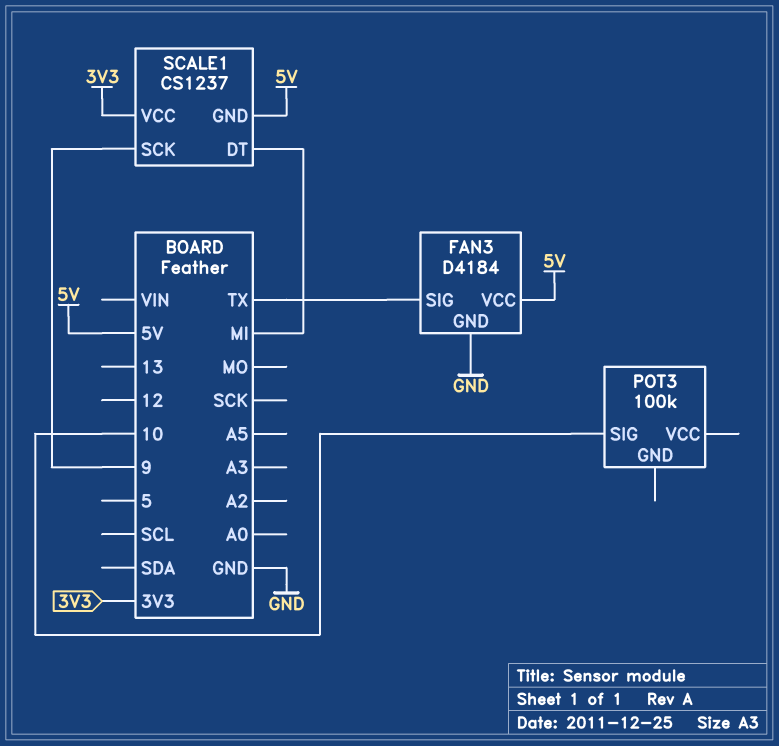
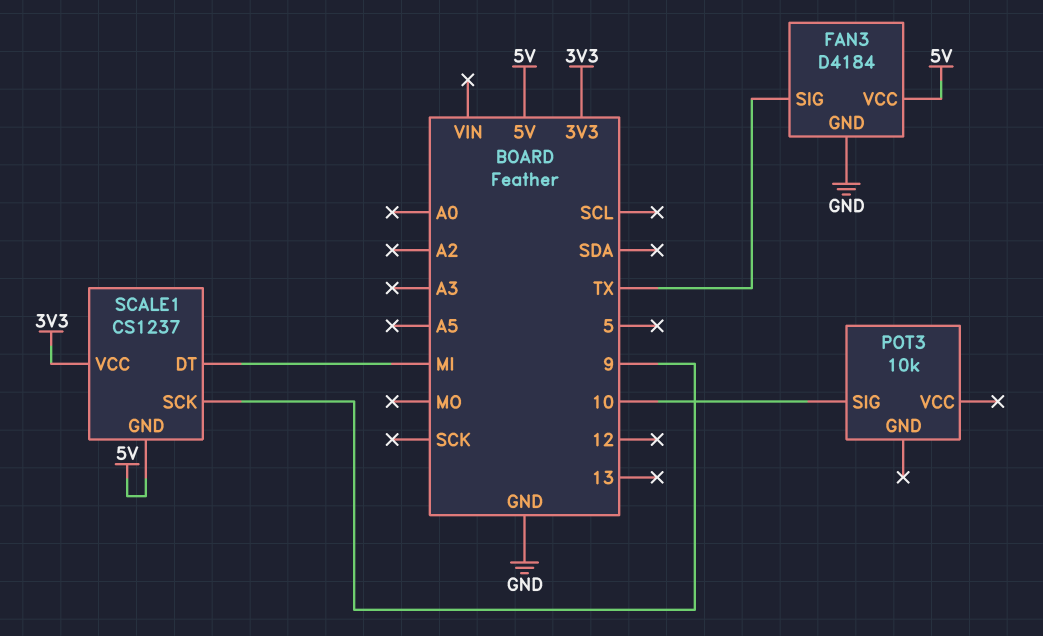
POT3: 100k -> 10k

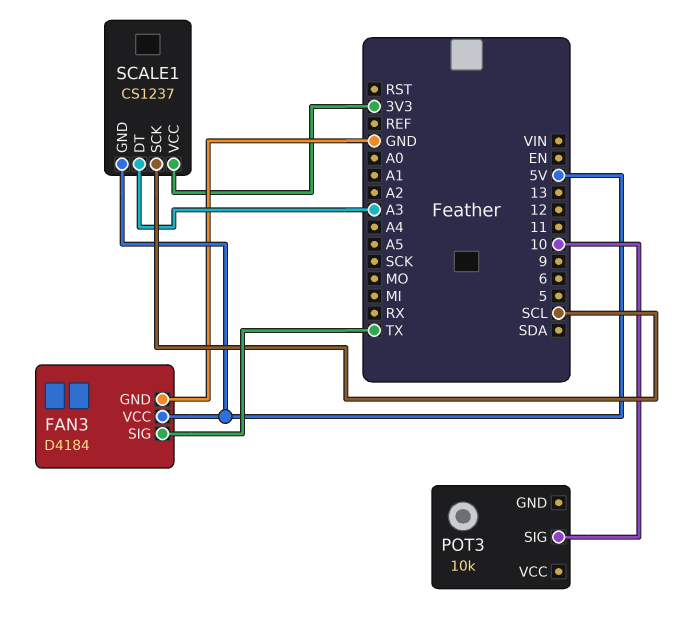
SCALE1 pin DT: MI -> A3
SCALE1 pin SCK: 9 -> SCL

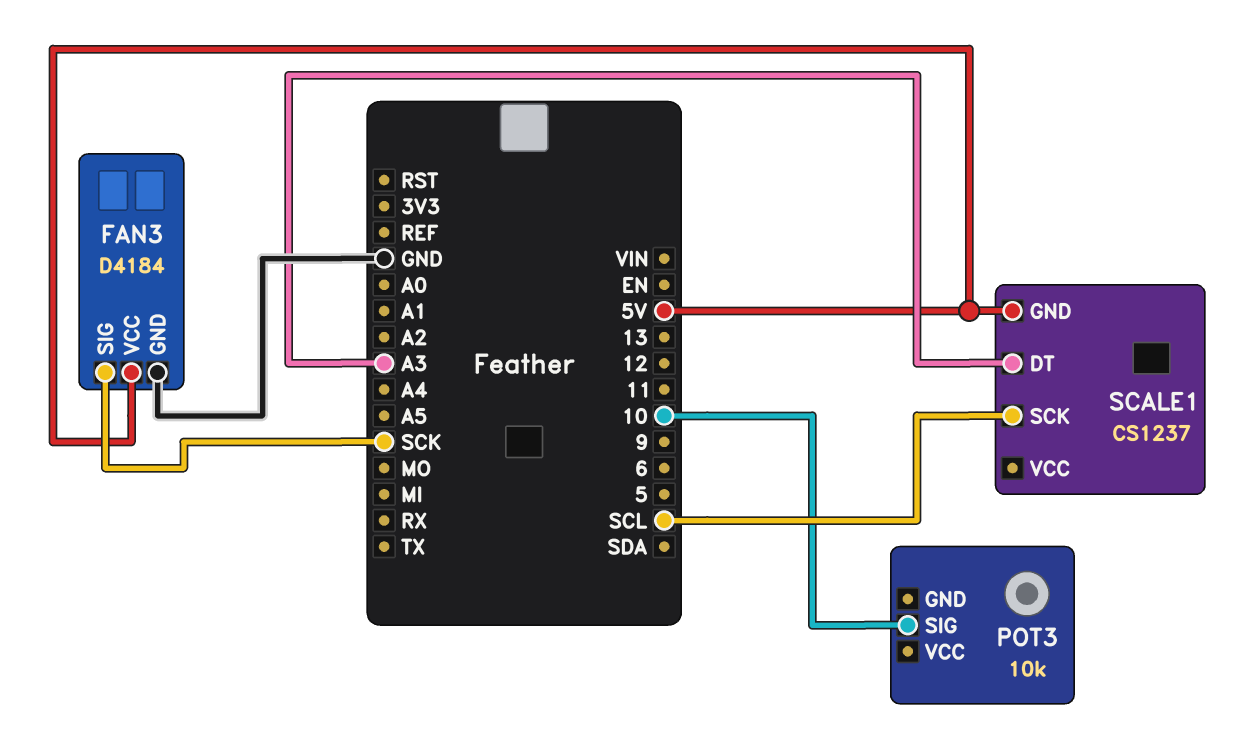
FAN3 pin SIG: TX -> SCK
SCALE1 pin VCC: 3V3 -> none

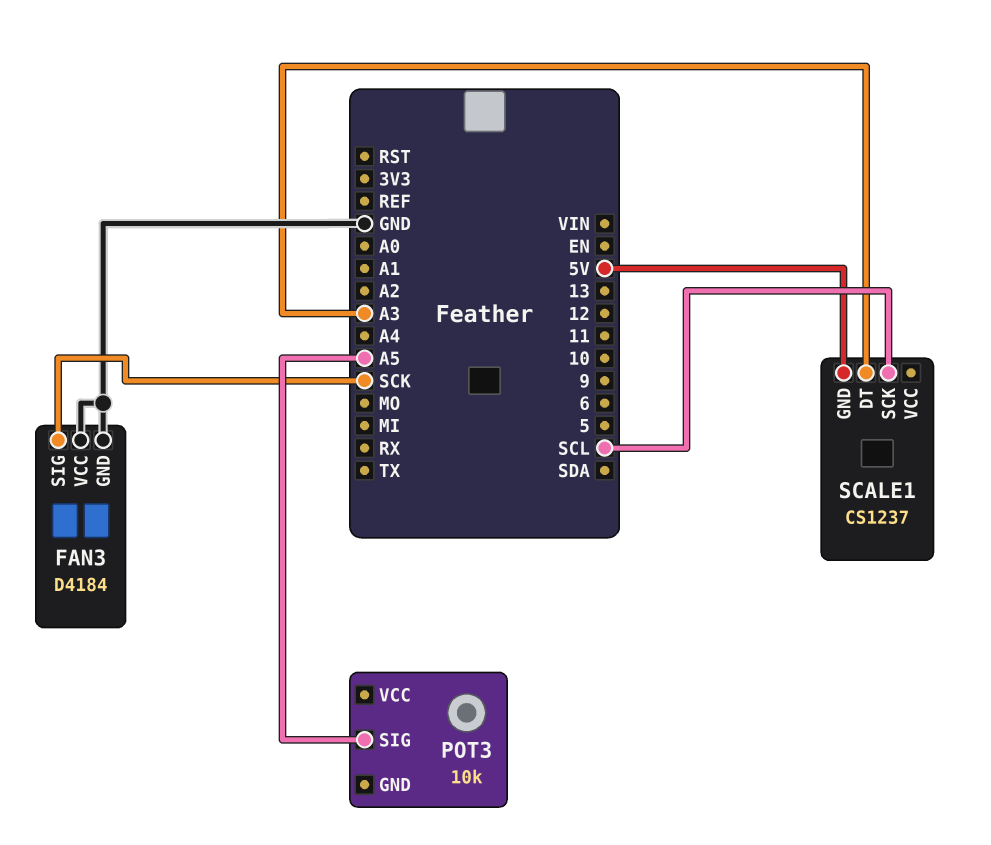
FAN3 pin VCC: 5V -> GND
POT3 pin SIG: 10 -> A5

